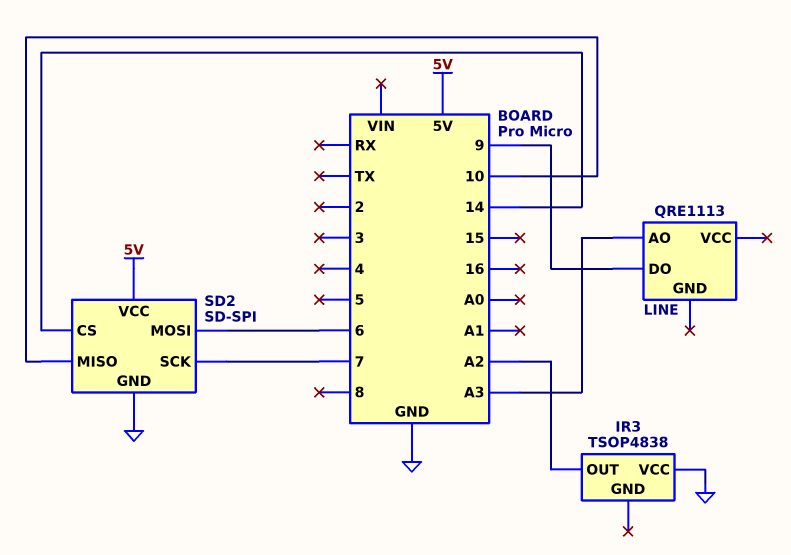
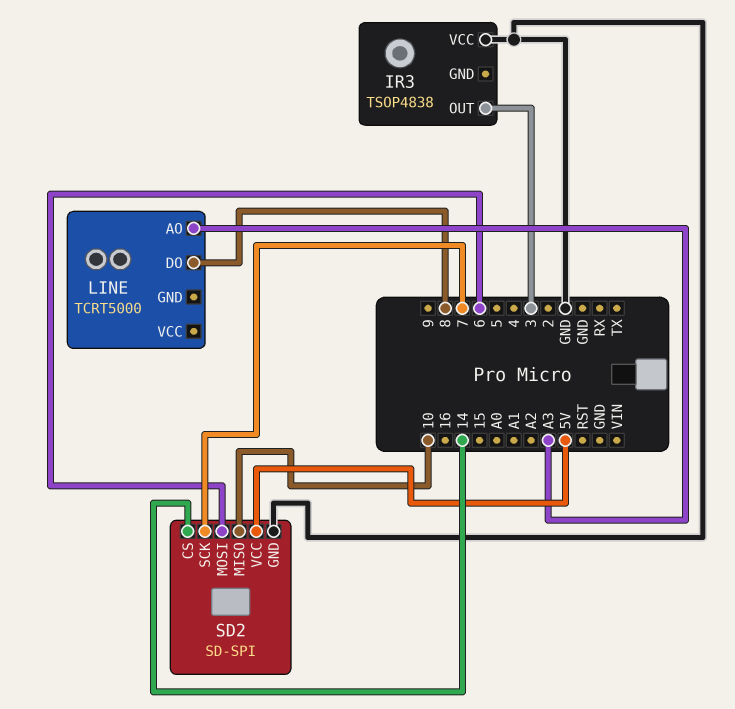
IR3 pin OUT: A2 -> 3
LINE: QRE1113 -> TCRT5000
LINE pin DO: 9 -> 8

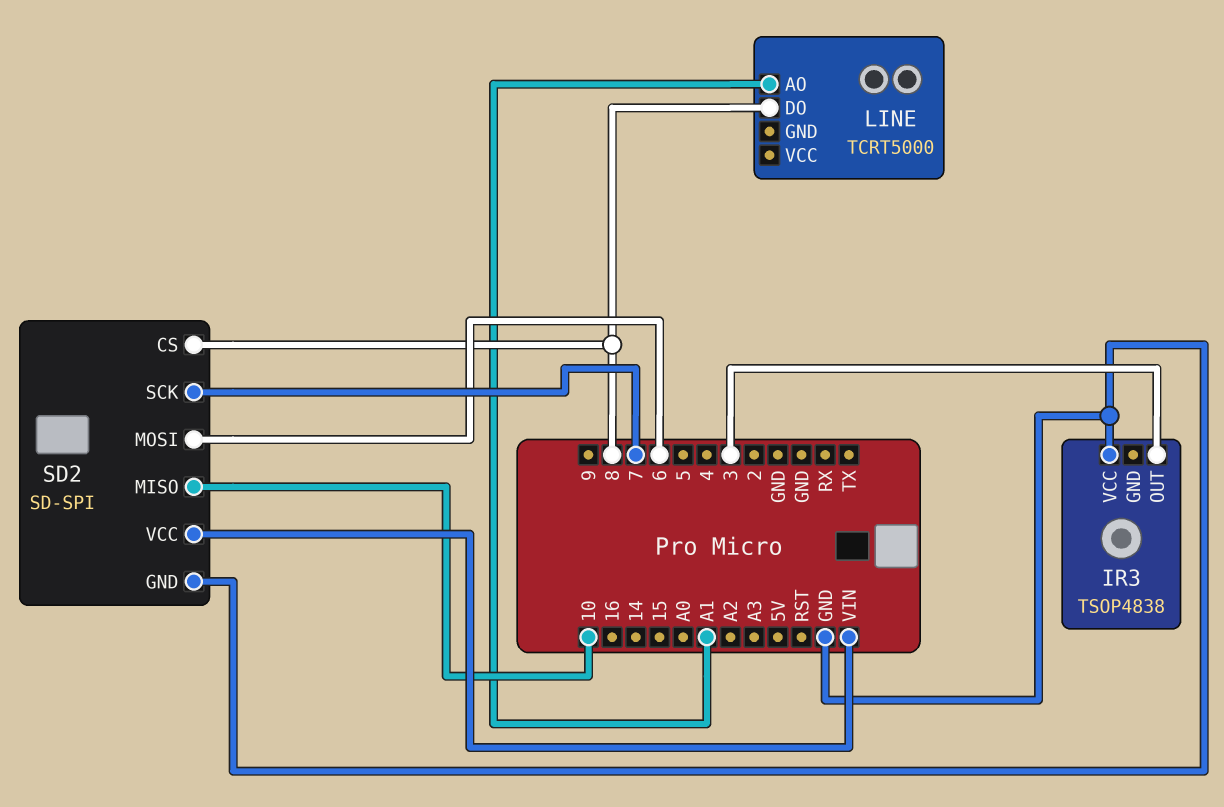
LINE pin AO: A3 -> A1
SD2 pin CS: 14 -> 8
SD2 pin VCC: 5V -> VIN

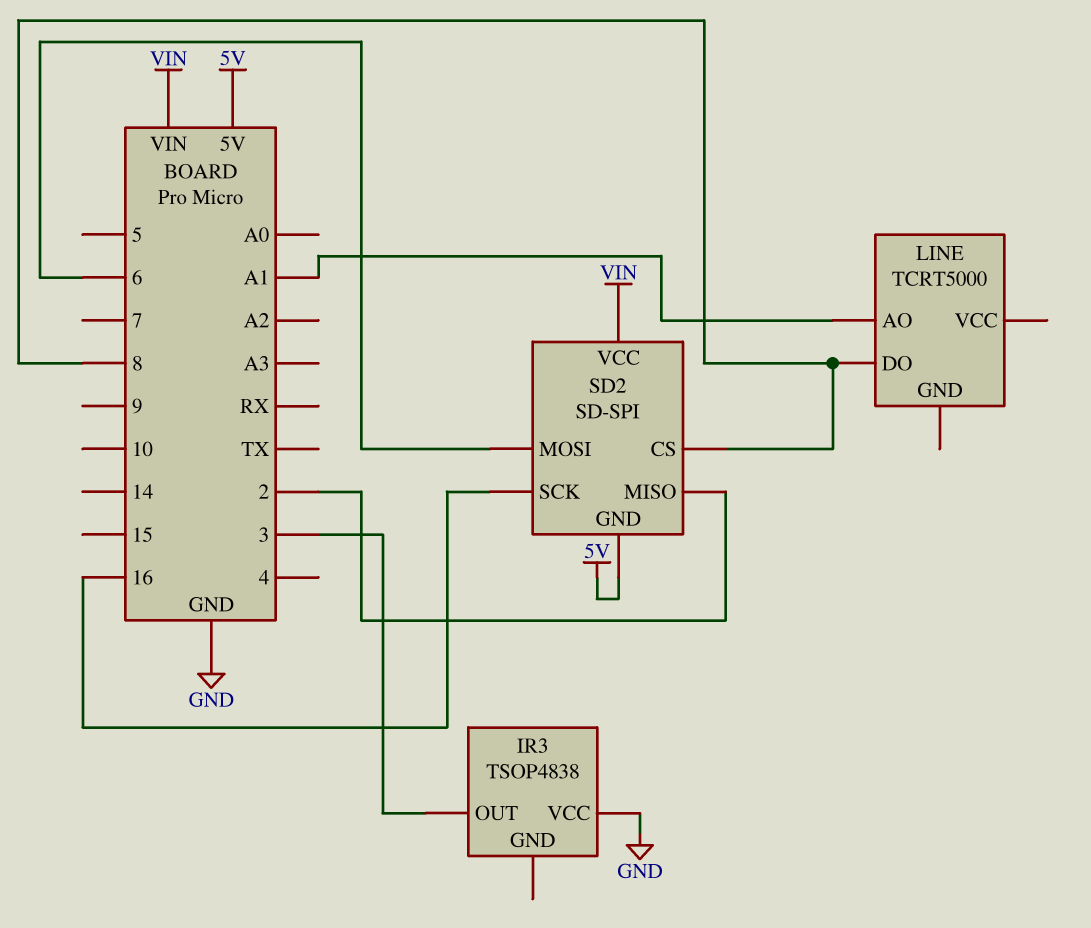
SD2 pin GND: GND -> 5V
SD2 pin MISO: 10 -> 2
SD2 pin SCK: 7 -> 16

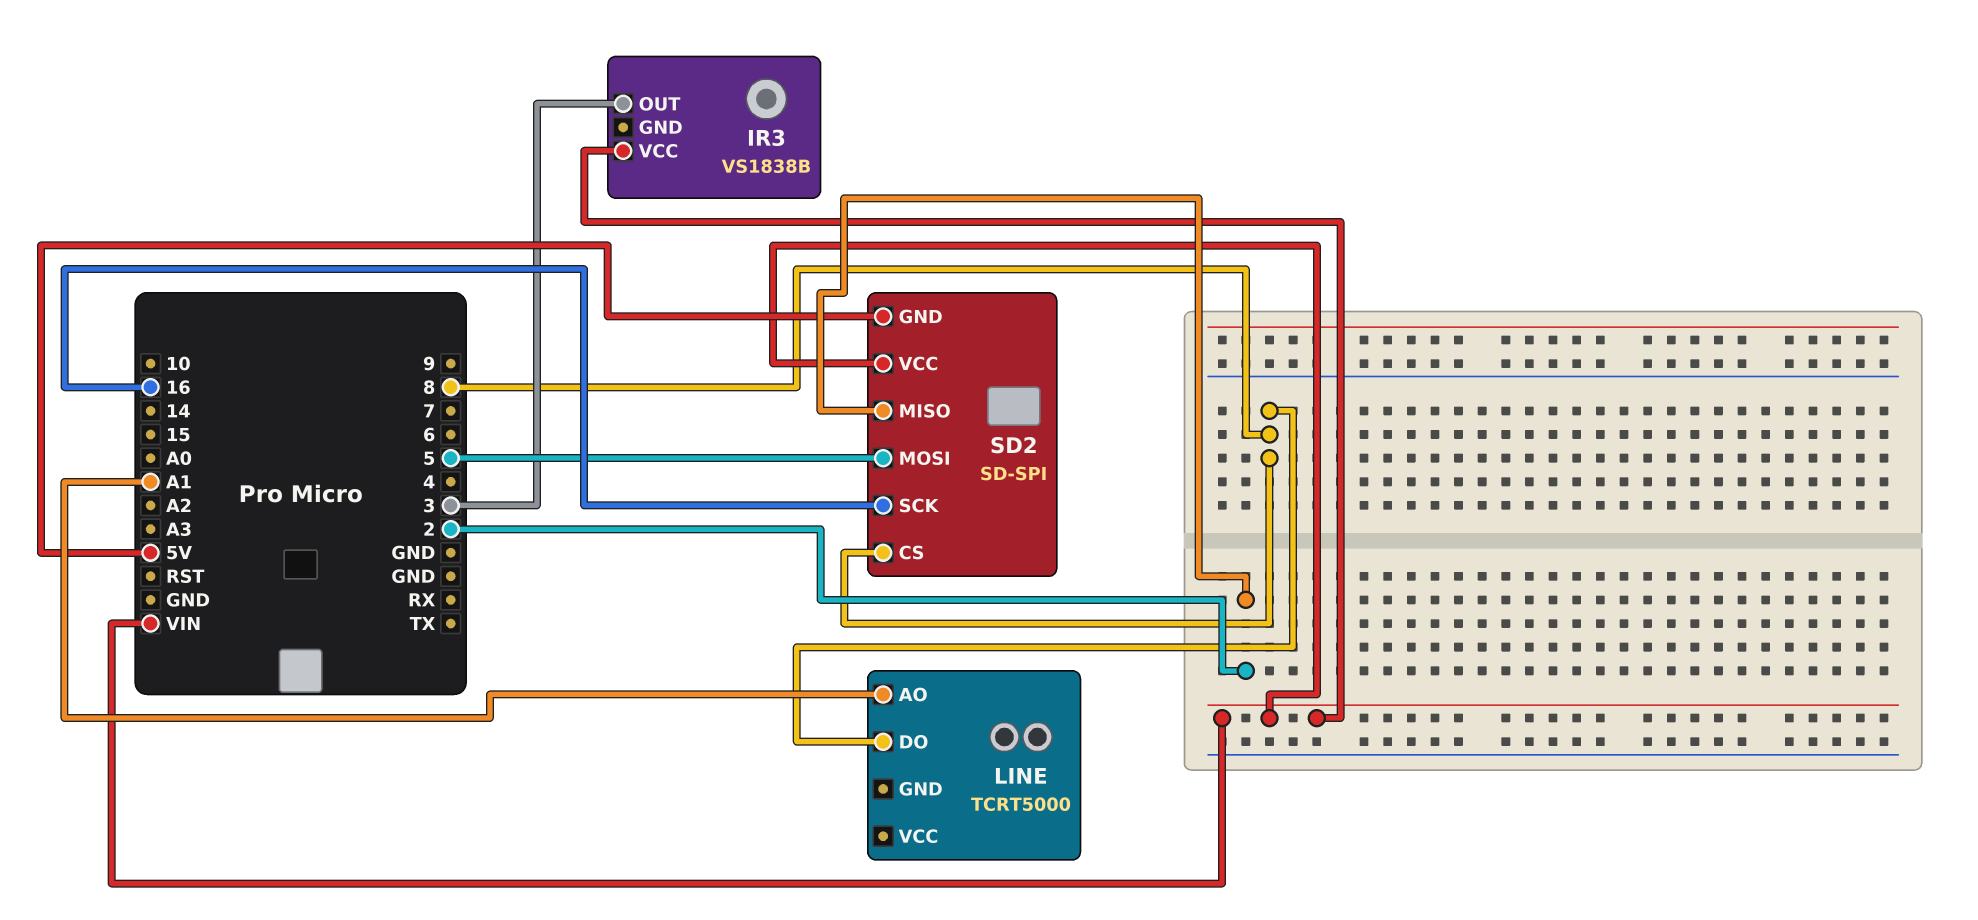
IR3: TSOP4838 -> VS1838B
IR3 pin VCC: GND -> VIN
SD2 pin MOSI: 6 -> 5

